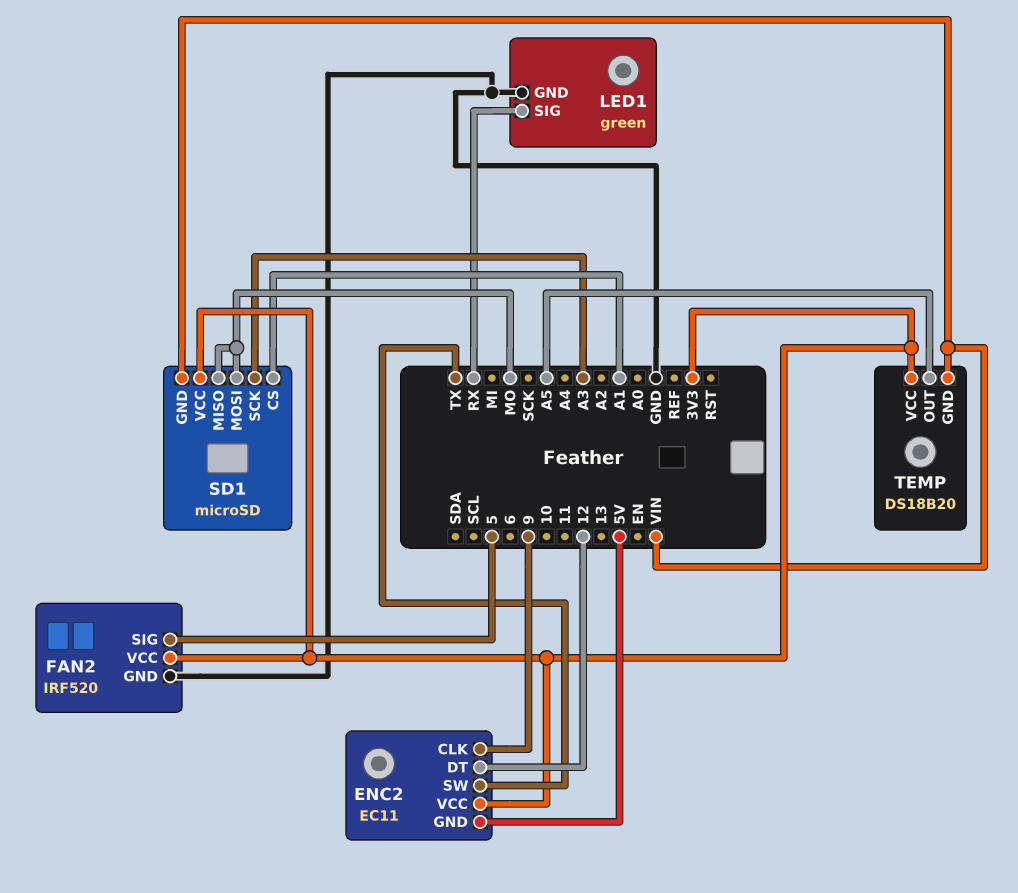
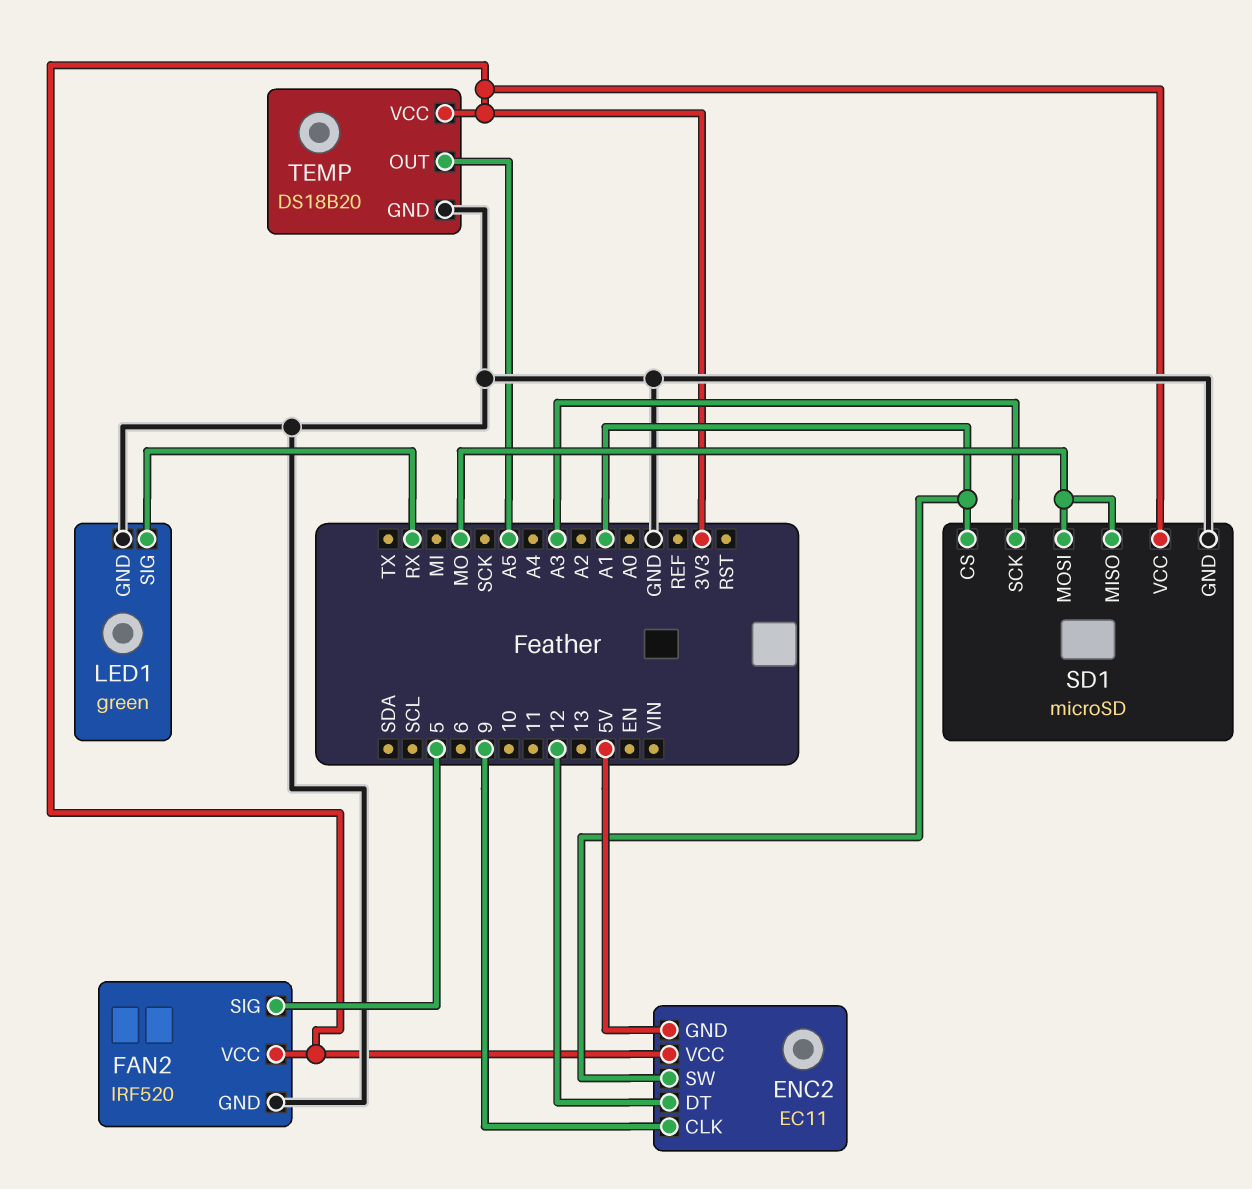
ENC2 pin SW: TX -> A1
SD1 pin GND: VIN -> GND
TEMP pin GND: VIN -> GND

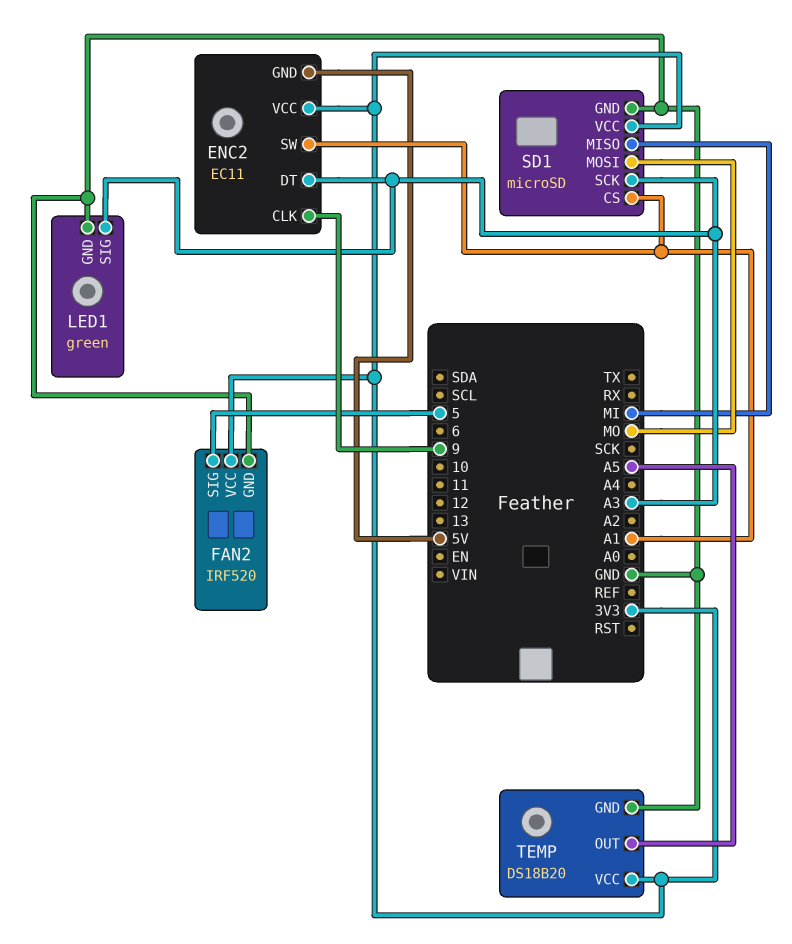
ENC2 pin DT: 12 -> A3
LED1 pin SIG: RX -> A3
SD1 pin MISO: MO -> MI

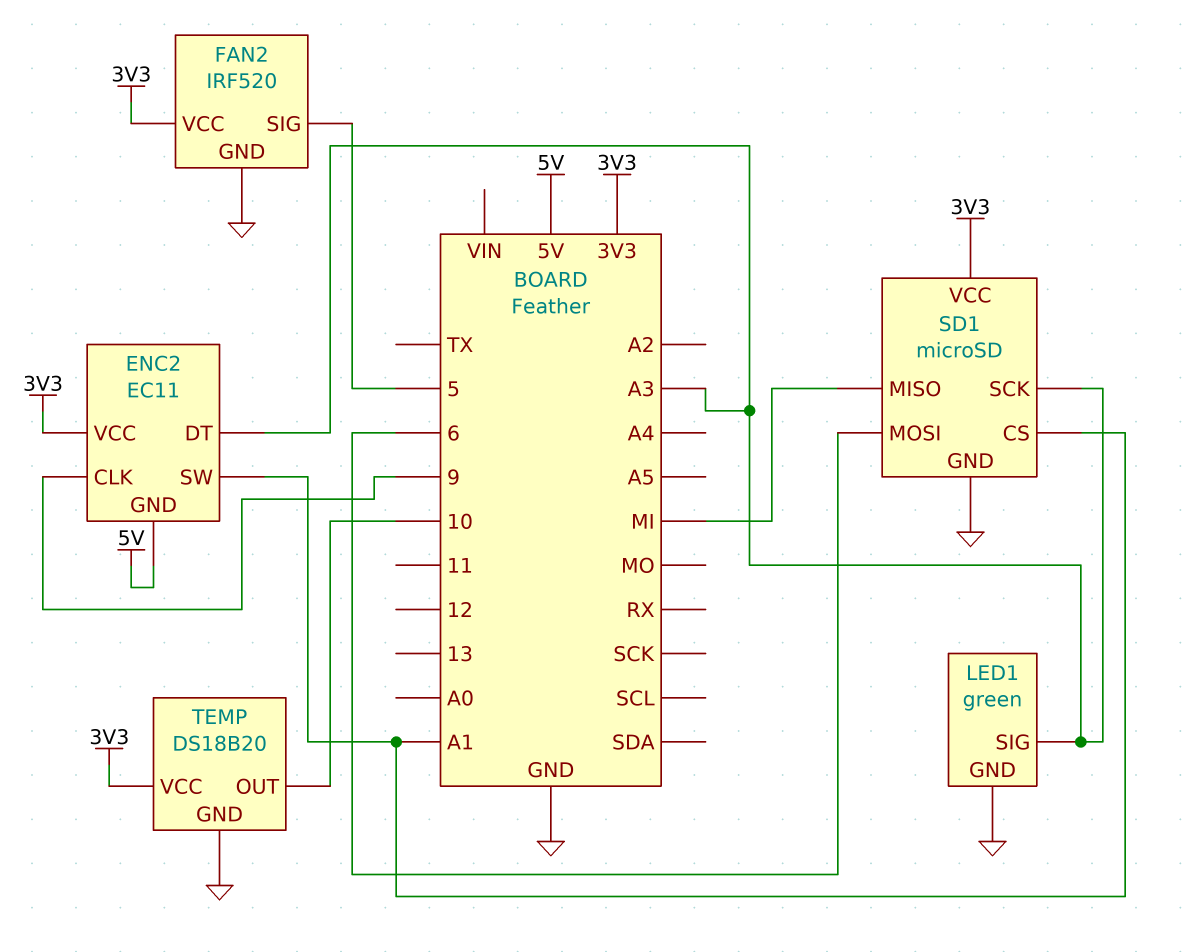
SD1 pin MOSI: MO -> 6
TEMP pin OUT: A5 -> 10

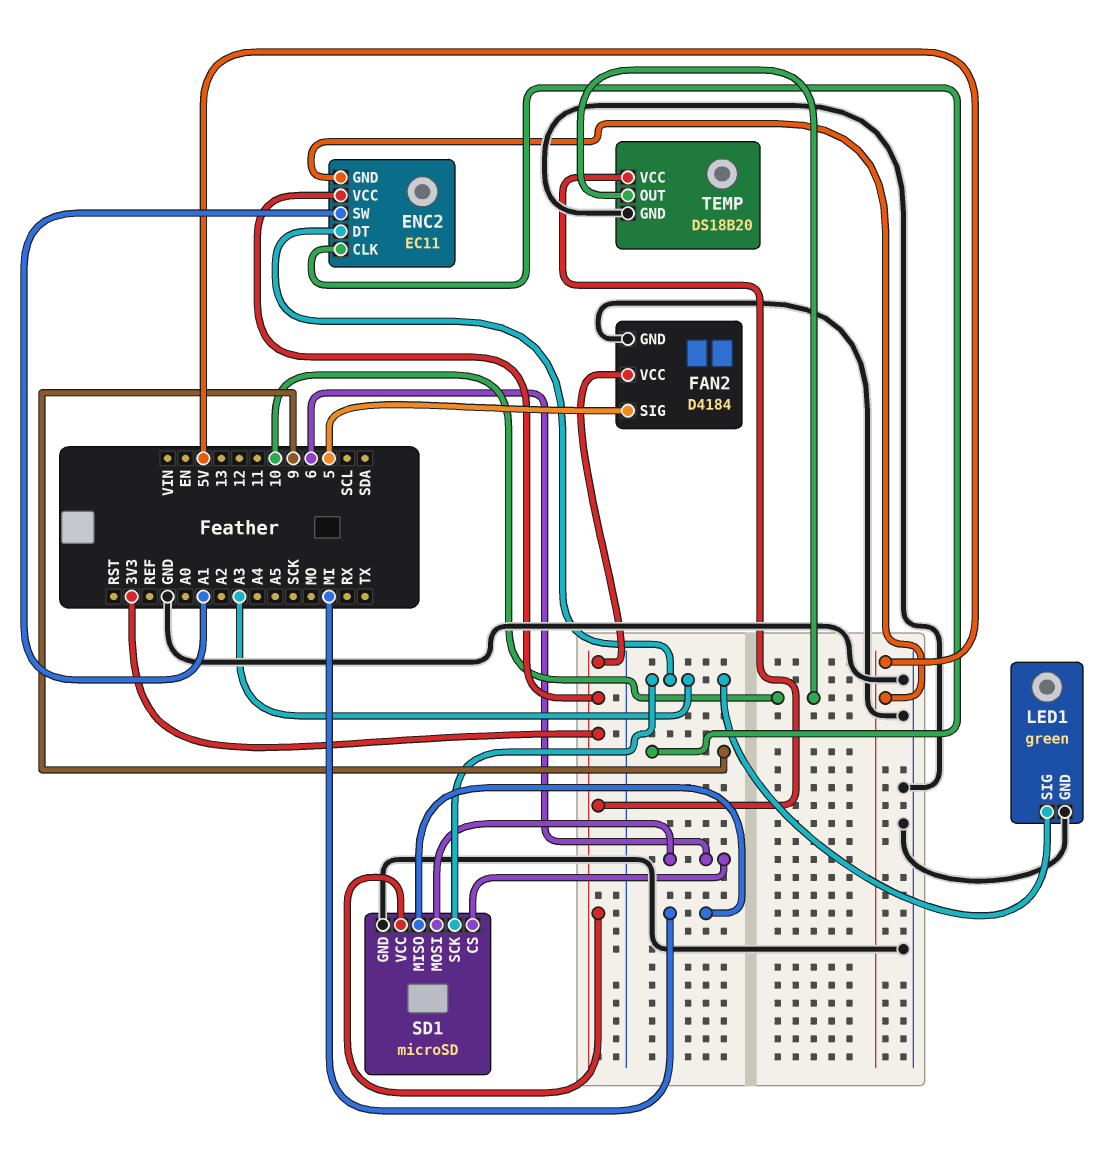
FAN2: IRF520 -> D4184
SD1 pin CS: A1 -> 6

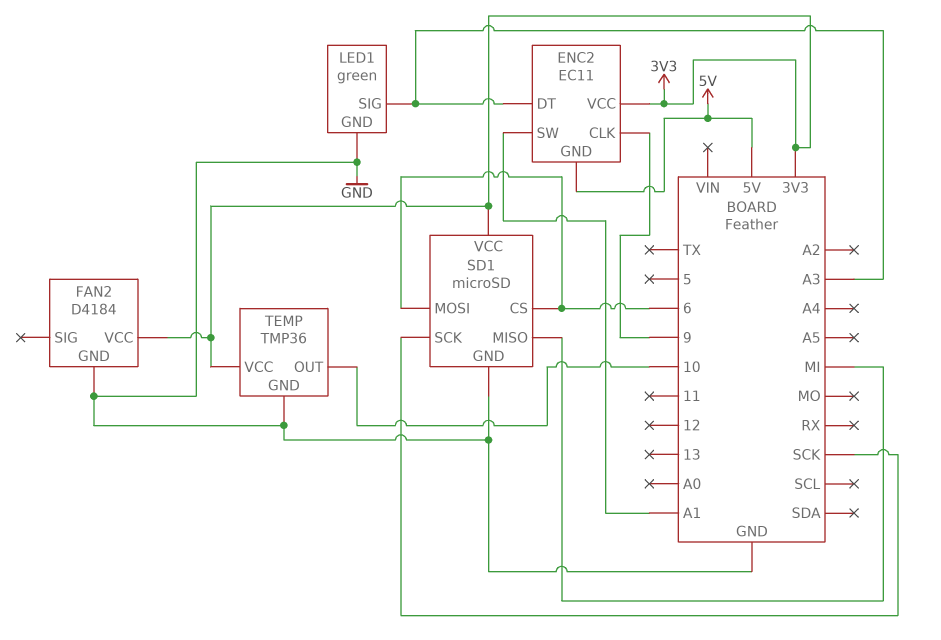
FAN2 pin SIG: 5 -> none
SD1 pin SCK: A3 -> SCK
TEMP: DS18B20 -> TMP36

